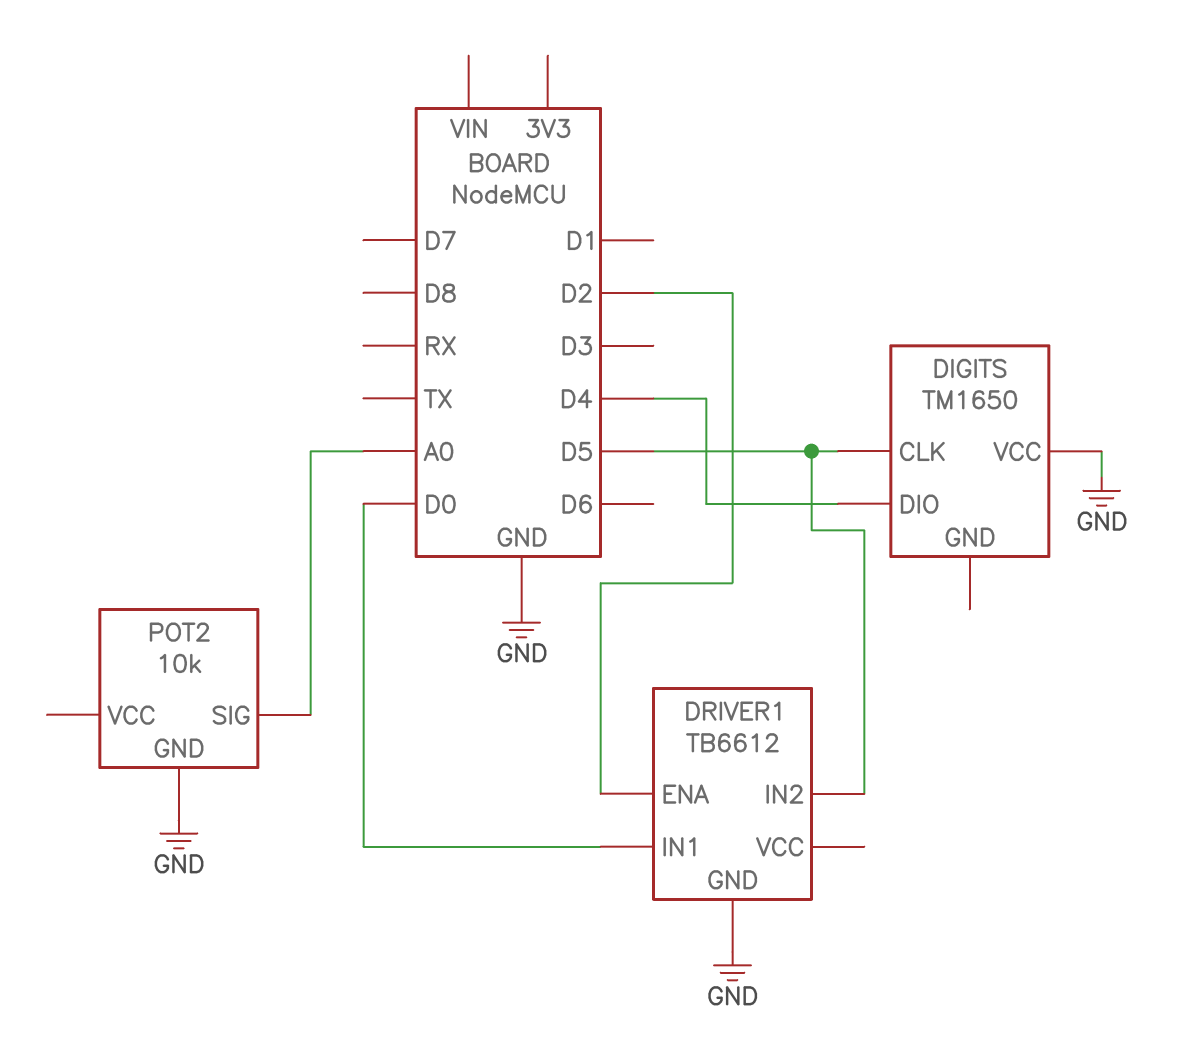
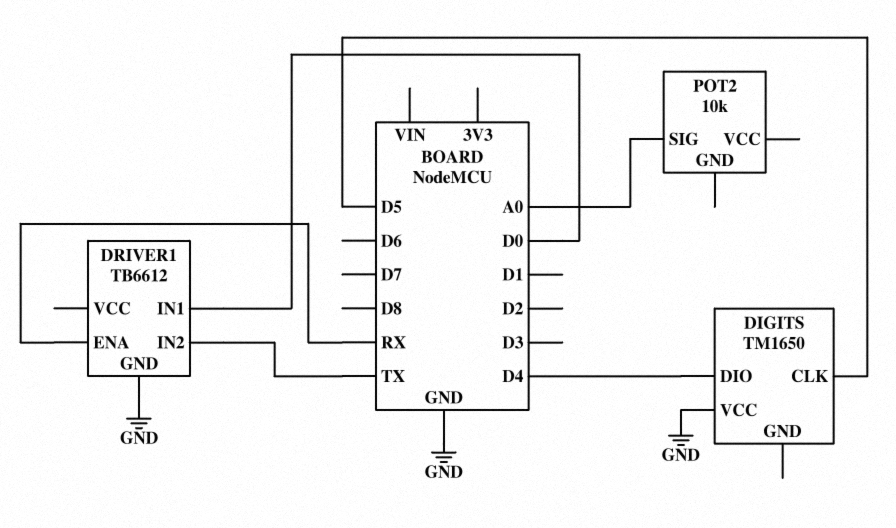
DRIVER1 pin ENA: D2 -> RX
DRIVER1 pin IN2: D5 -> TX
POT2 pin GND: GND -> none

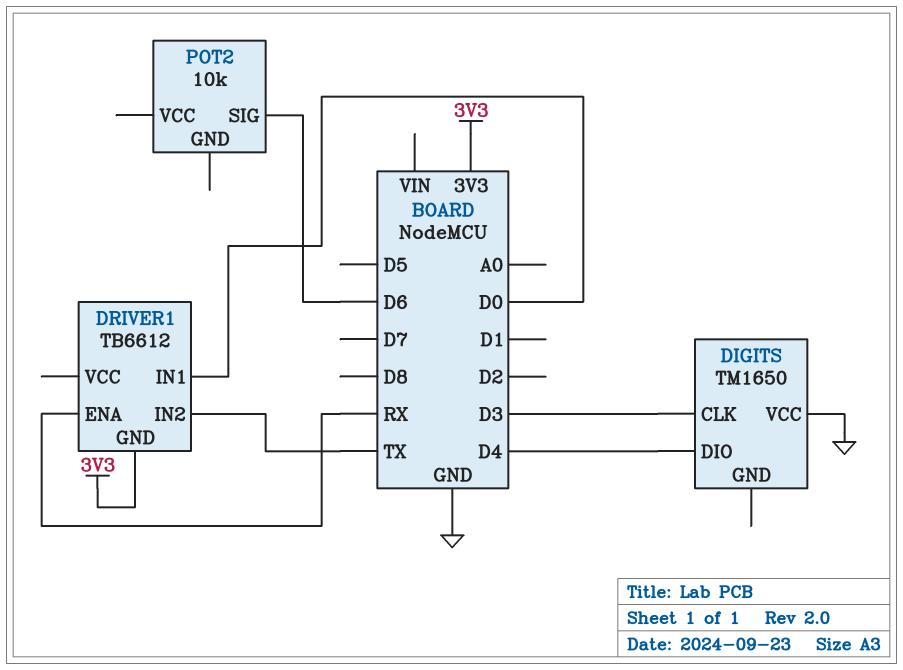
DIGITS pin CLK: D5 -> D3
DRIVER1 pin GND: GND -> 3V3
POT2 pin SIG: A0 -> D6

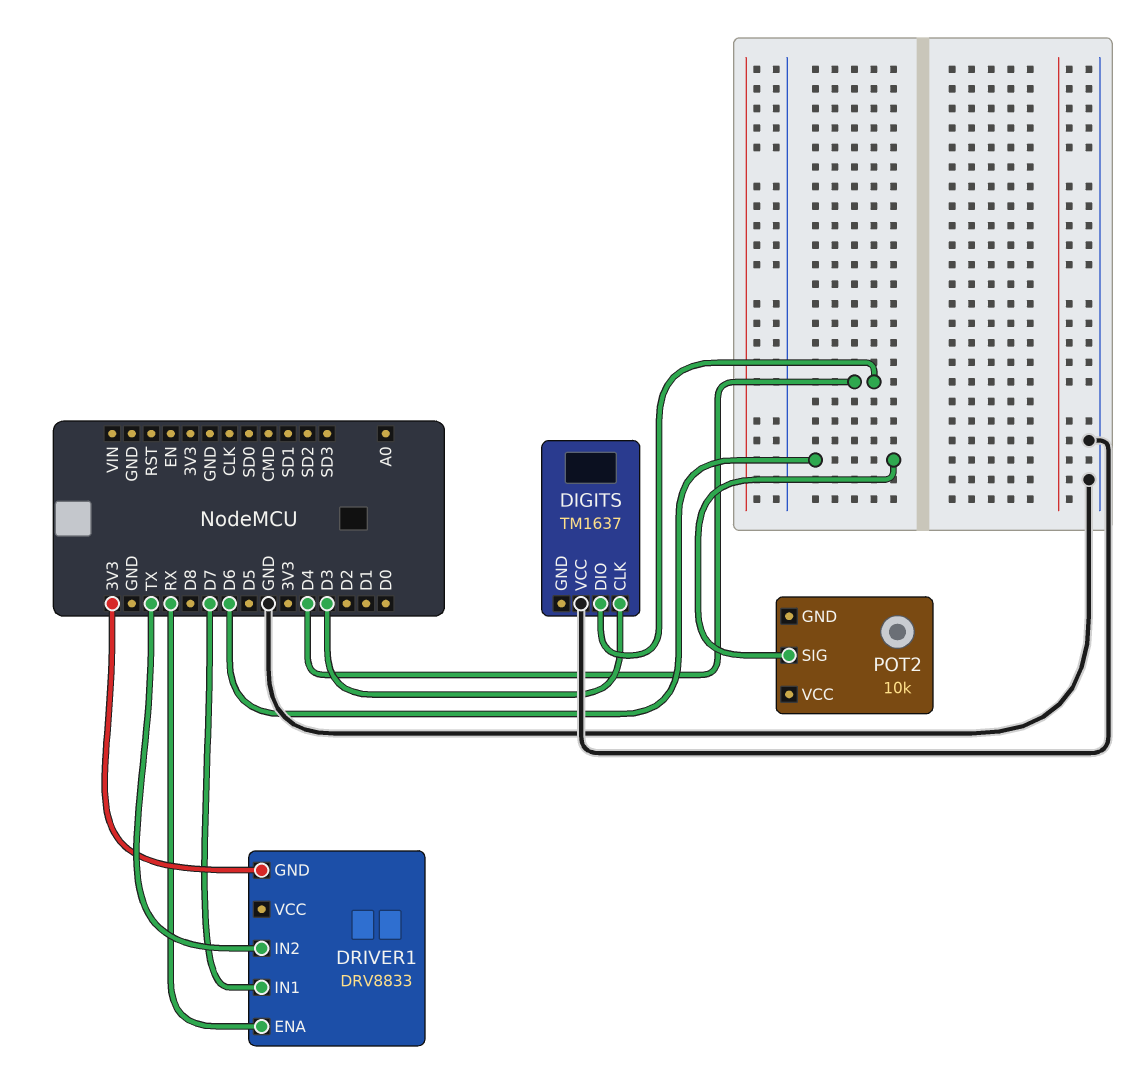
DIGITS: TM1650 -> TM1637
DRIVER1: TB6612 -> DRV8833
DRIVER1 pin IN1: D0 -> D7

